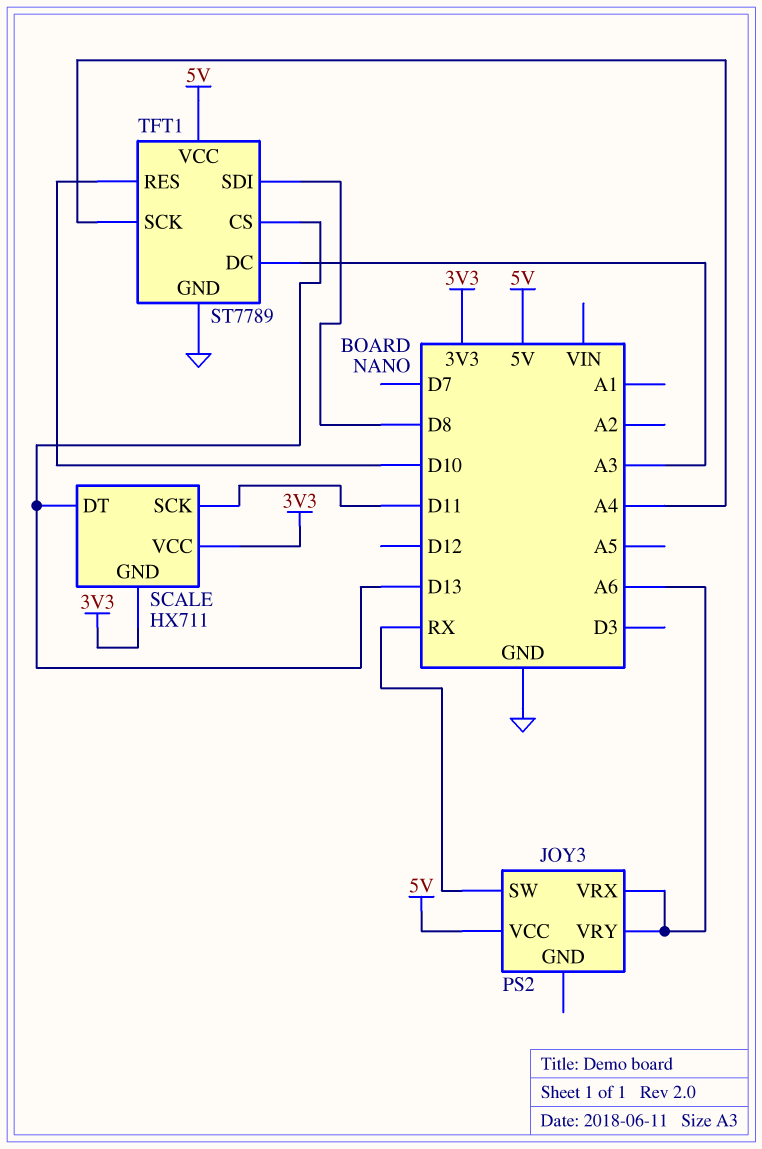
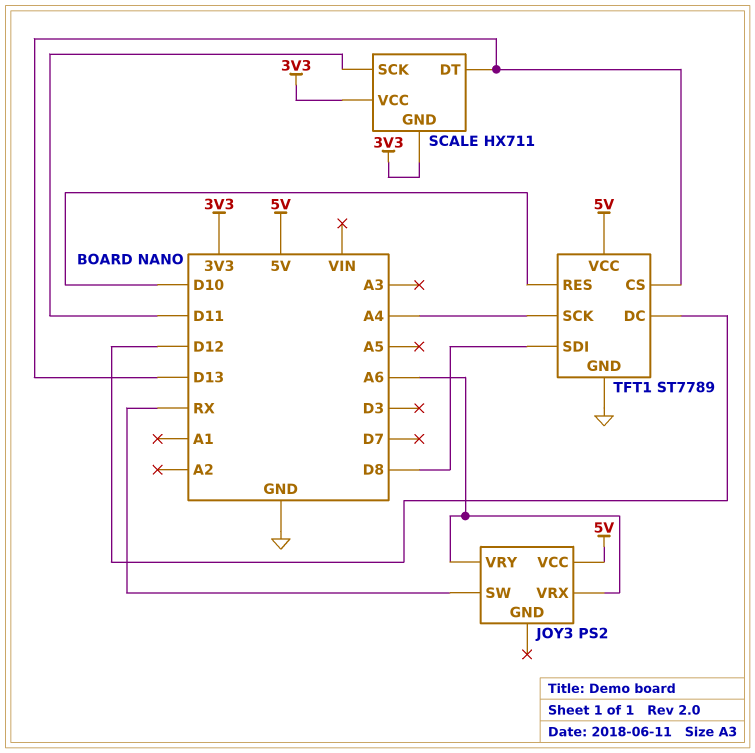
TFT1 pin DC: A3 -> D12

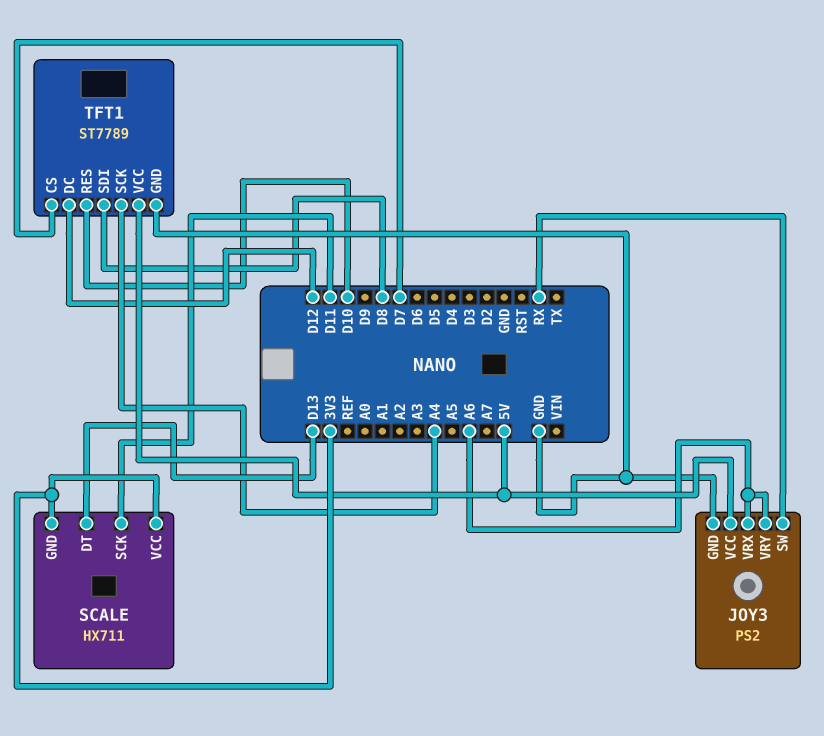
JOY3 pin GND: none -> GND
TFT1 pin CS: D13 -> D7

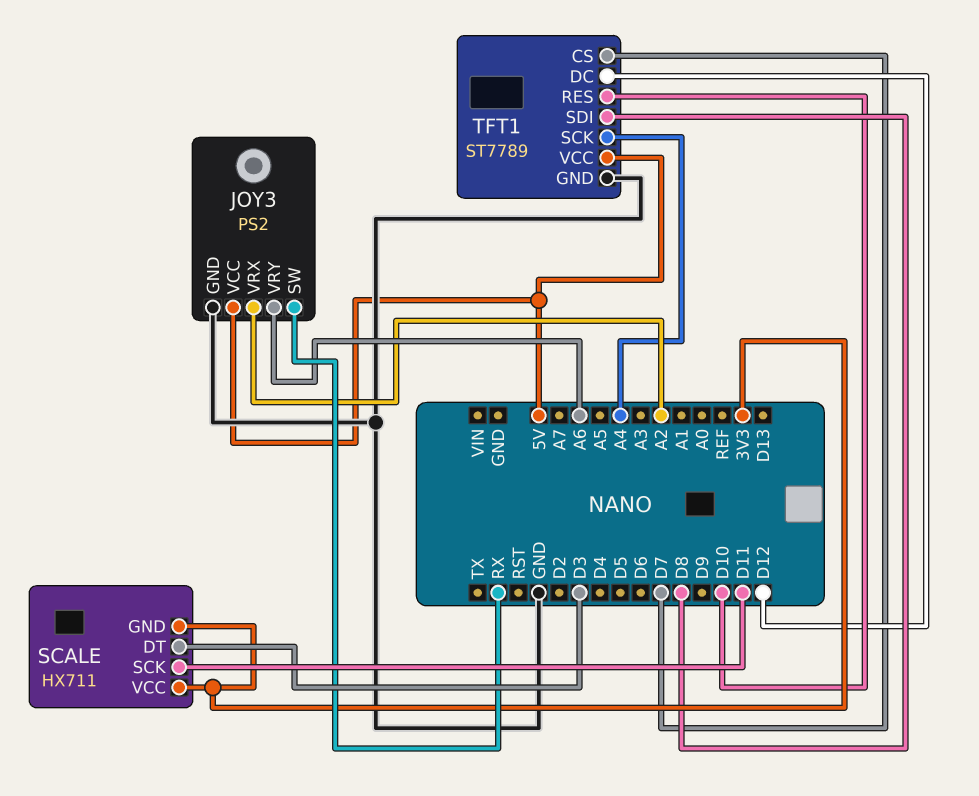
JOY3 pin VRX: A6 -> A2
SCALE pin DT: D13 -> D3

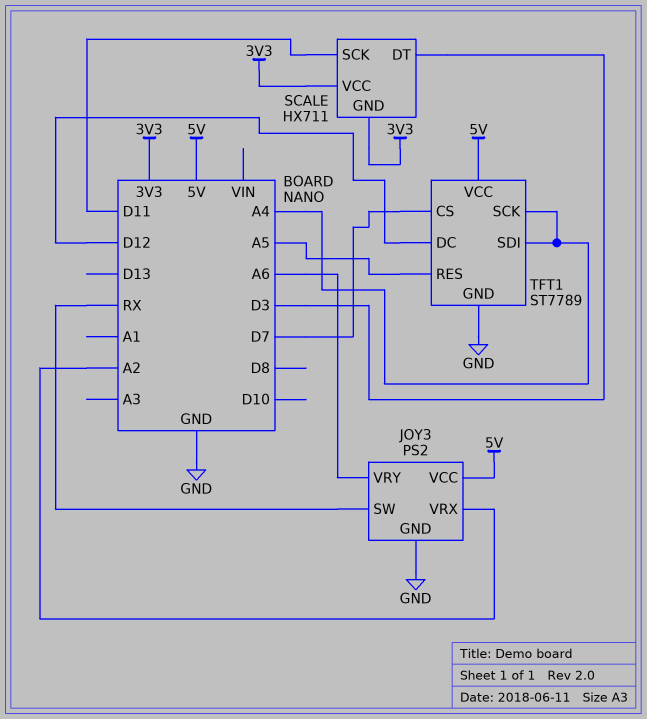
TFT1 pin RES: D10 -> A5
TFT1 pin SDI: D8 -> A4

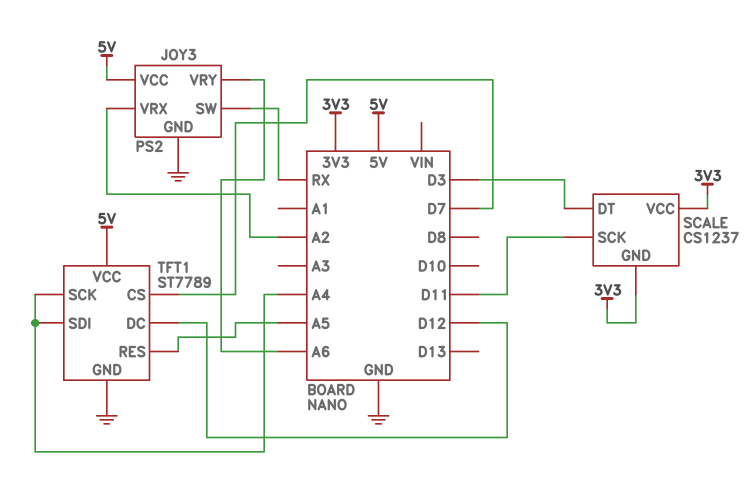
SCALE: HX711 -> CS1237

